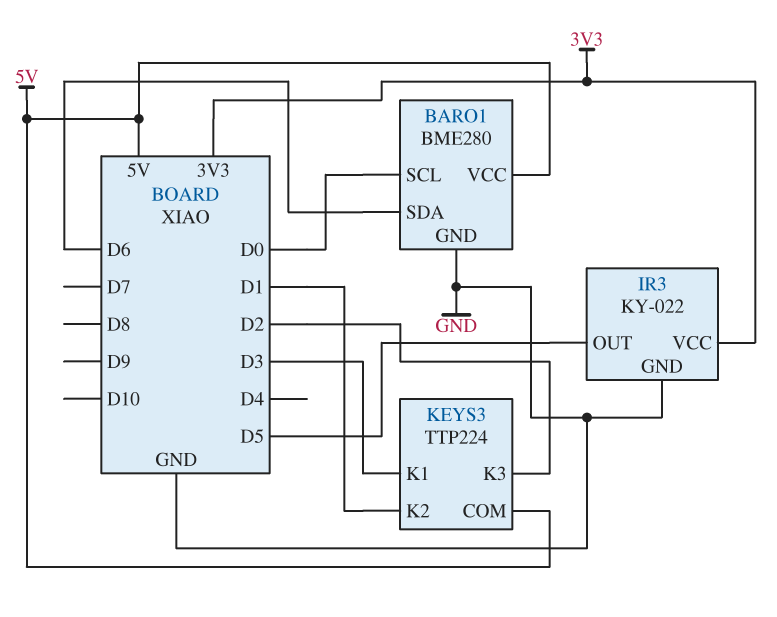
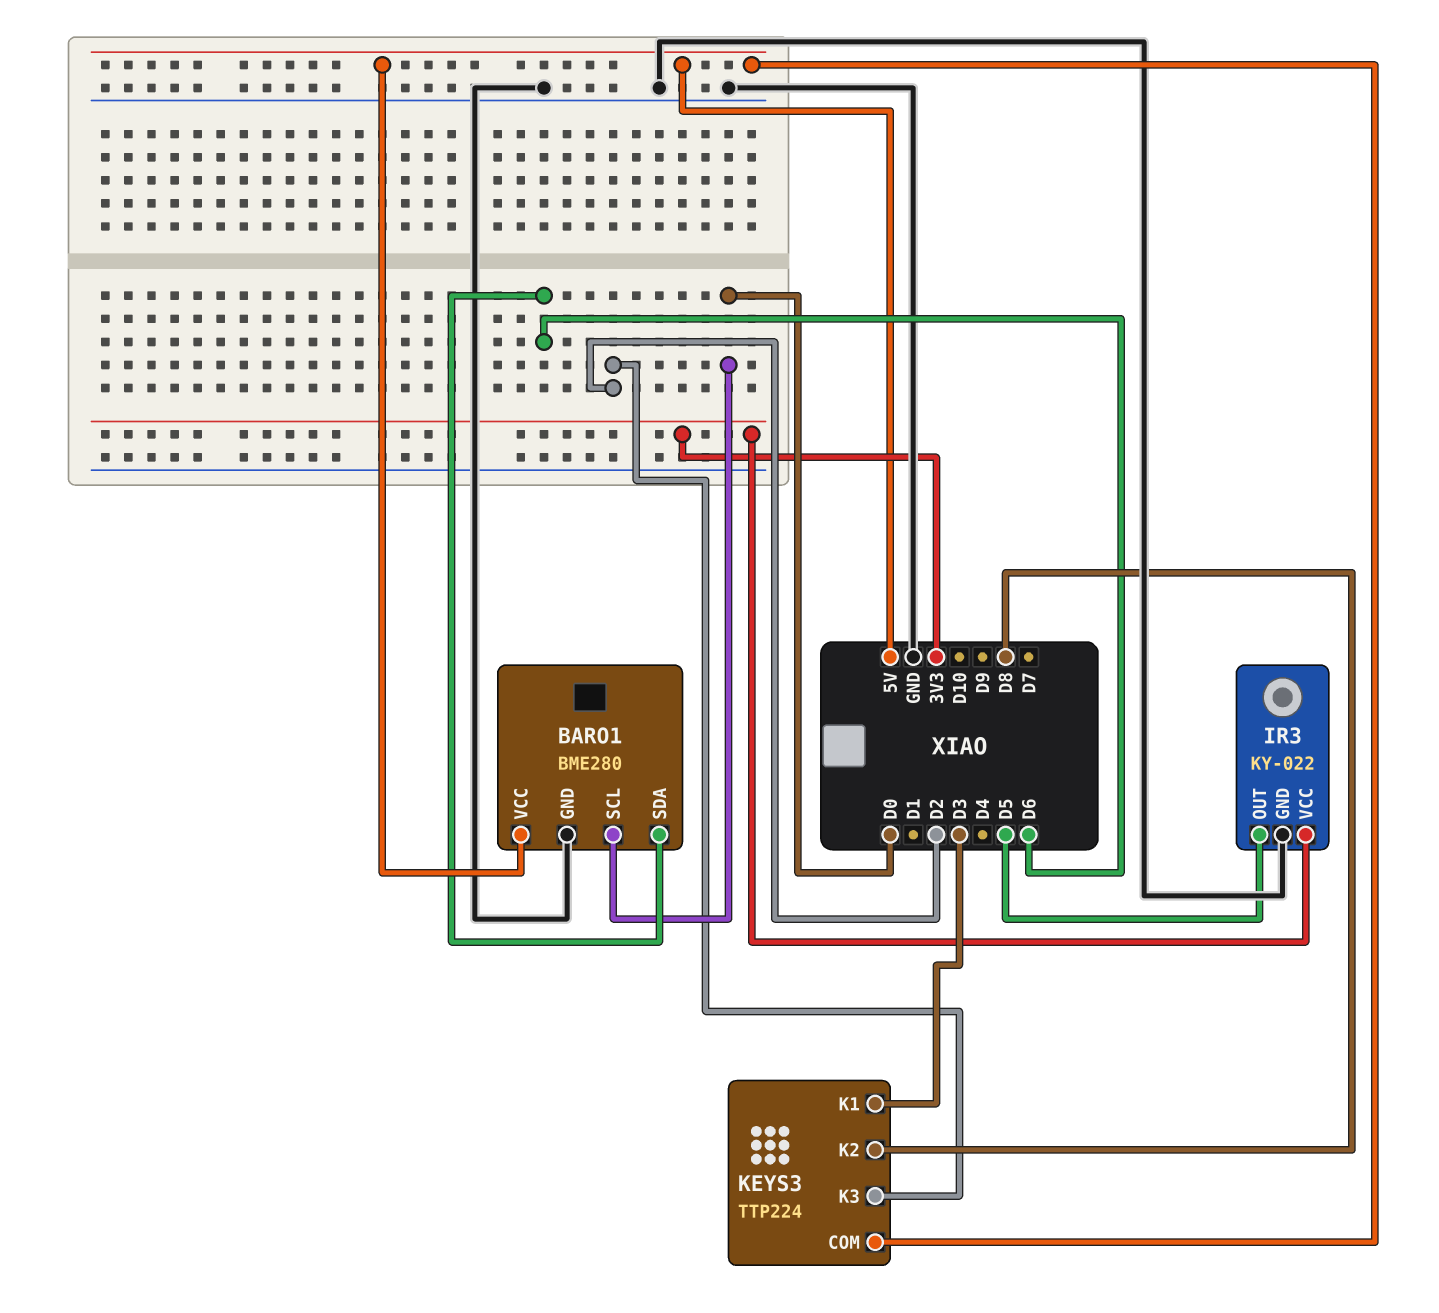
KEYS3 pin K2: D1 -> D8

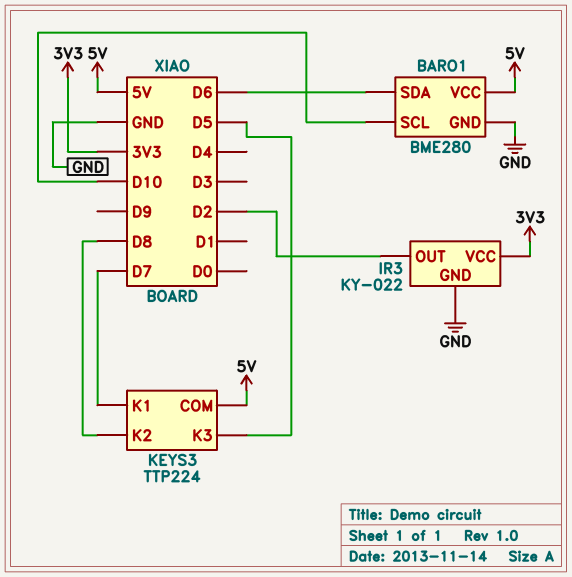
BARO1 pin SCL: D0 -> D10
IR3 pin OUT: D5 -> D2
KEYS3 pin K1: D3 -> D7
KEYS3 pin K3: D2 -> D5

